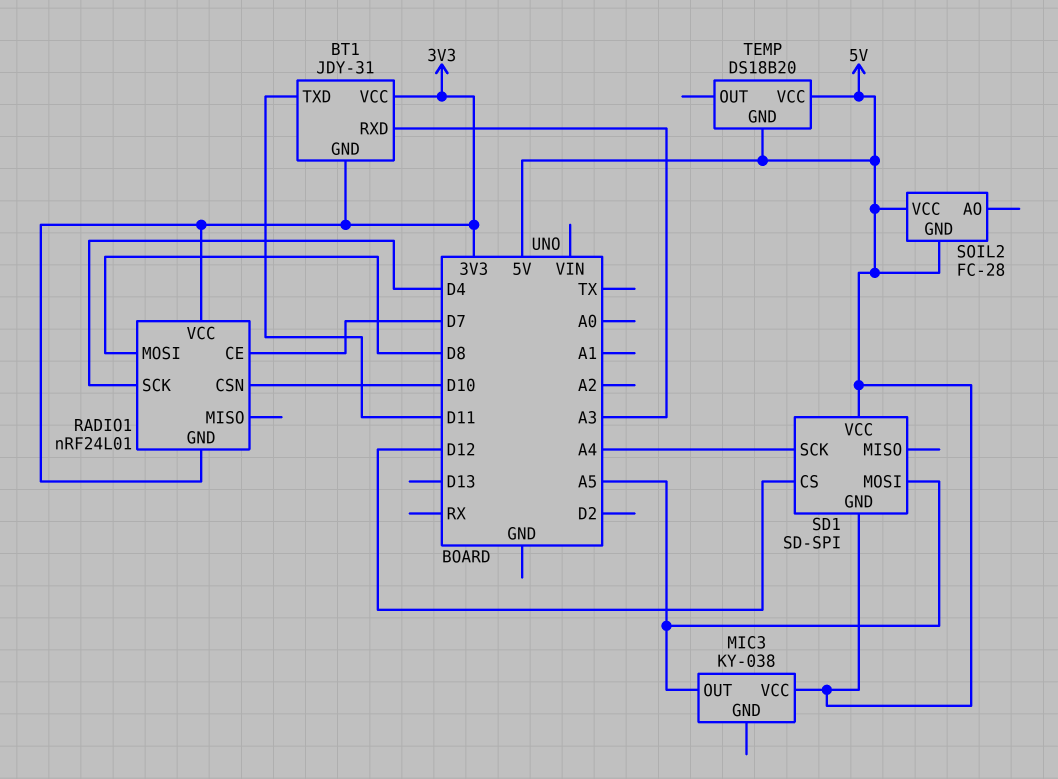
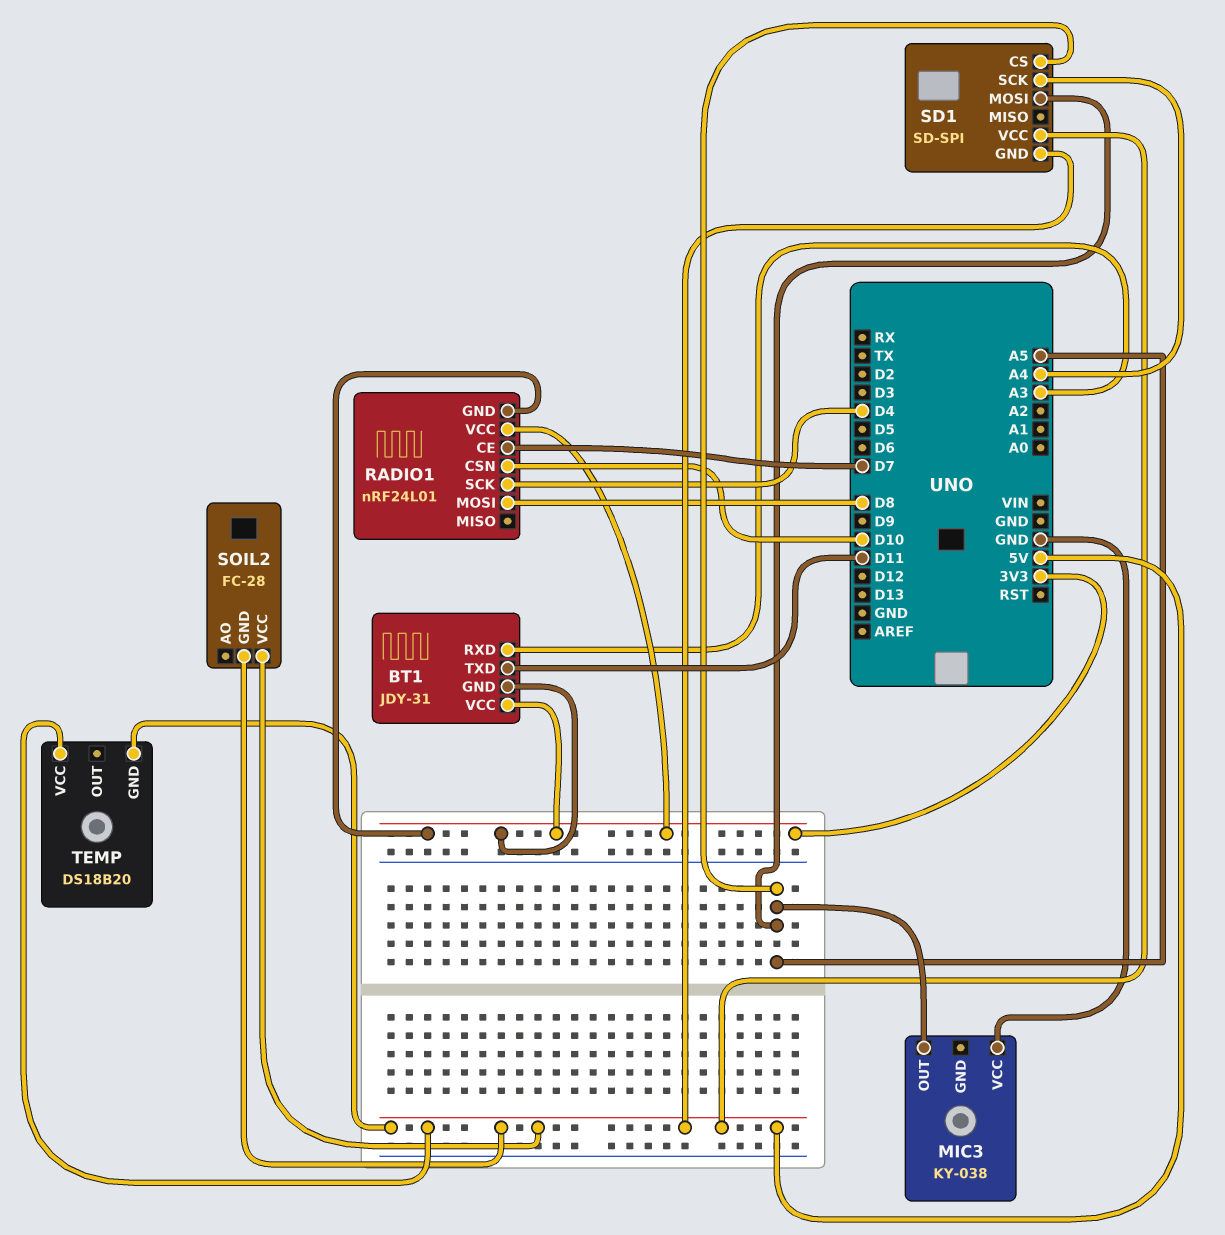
MIC3 pin VCC: 5V -> GND
SD1 pin CS: D12 -> A5

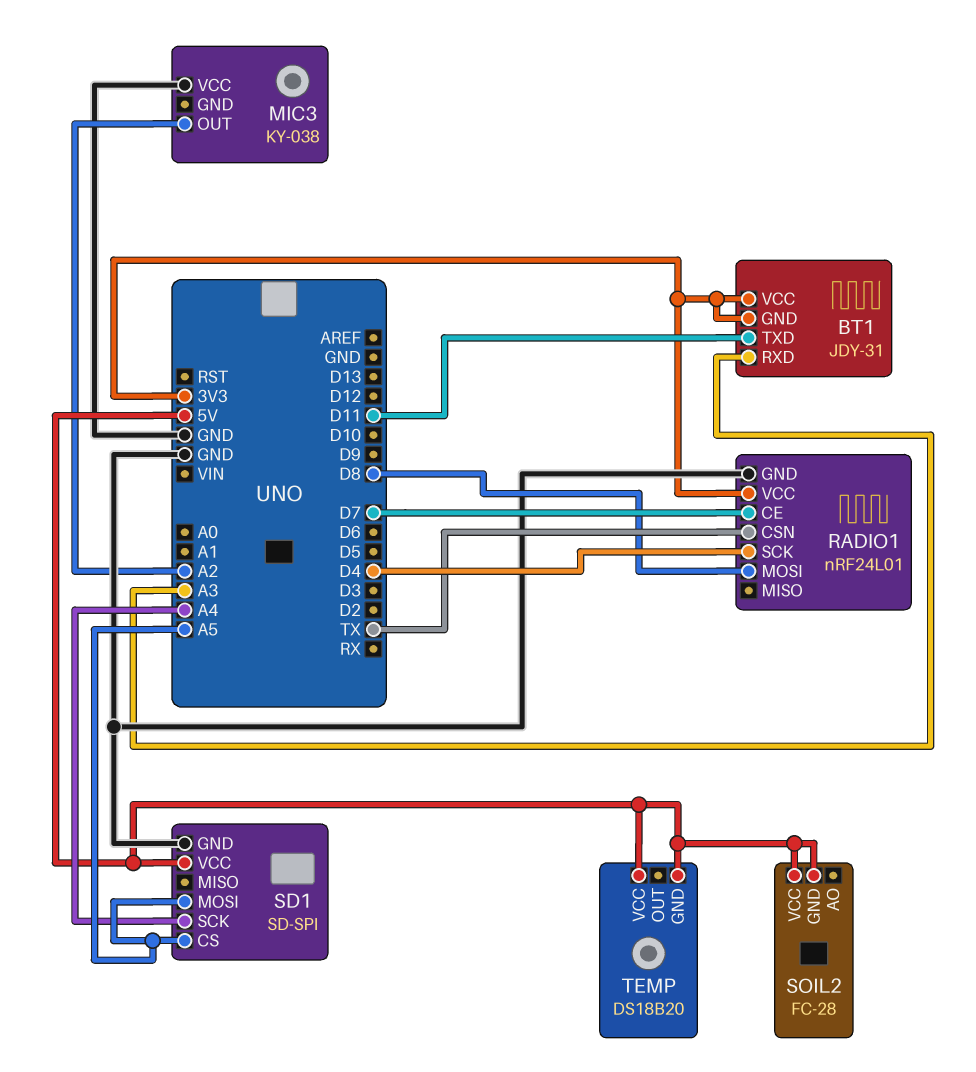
MIC3 pin OUT: A5 -> A2
RADIO1 pin CSN: D10 -> TX
RADIO1 pin GND: 3V3 -> GND
SD1 pin GND: 5V -> GND

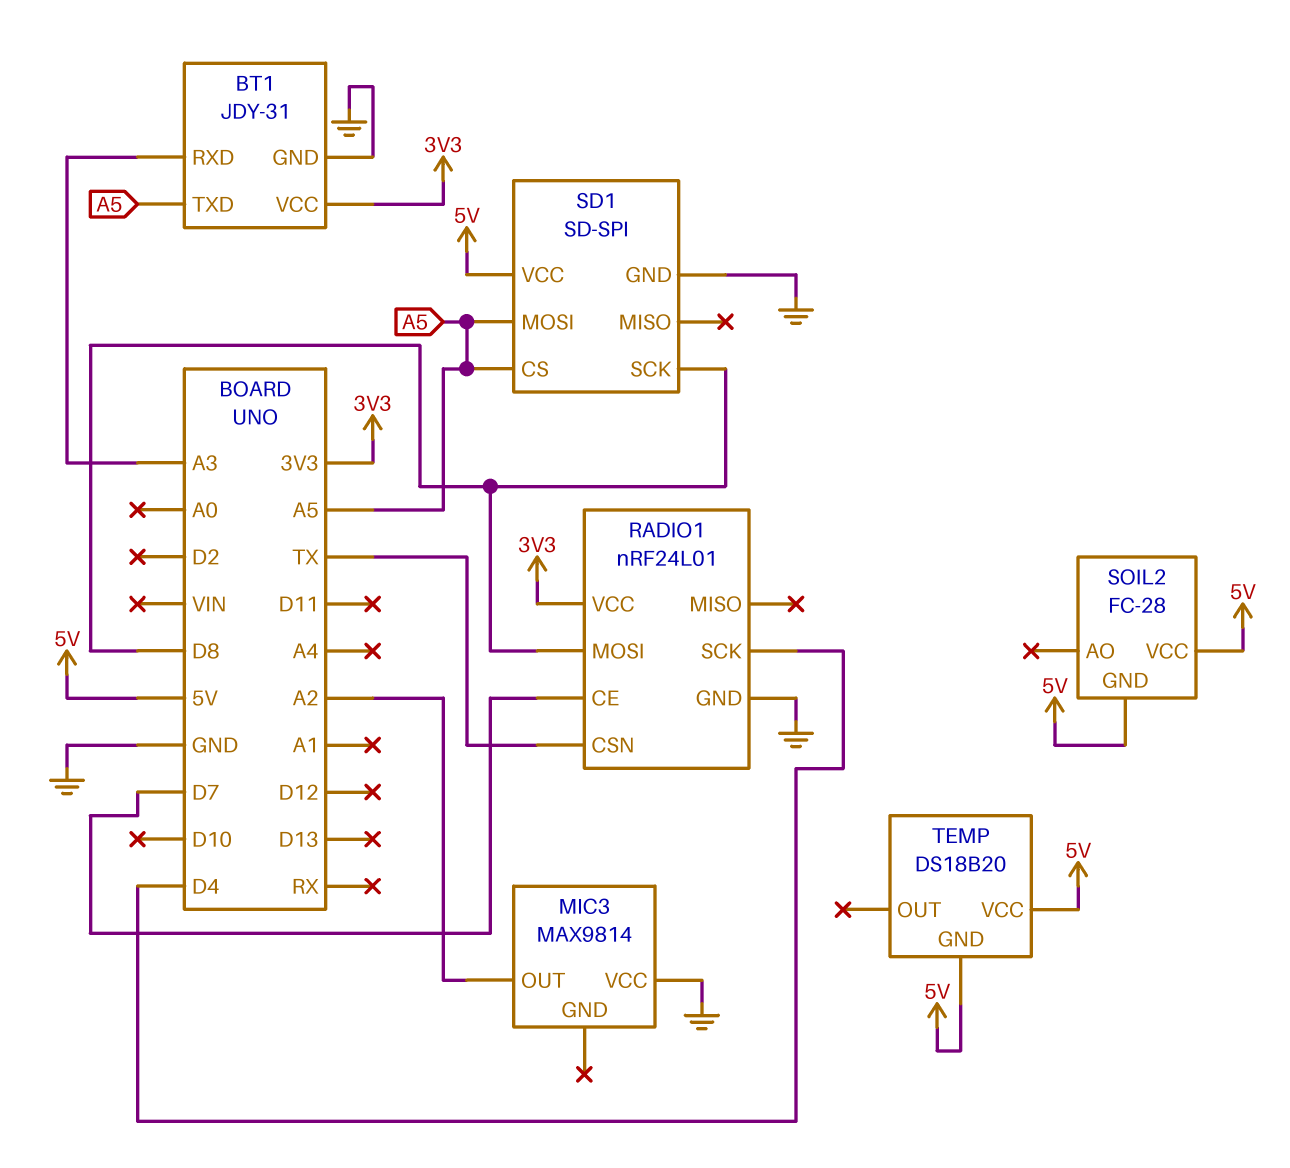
BT1 pin GND: 3V3 -> GND
BT1 pin TXD: D11 -> A5
MIC3: KY-038 -> MAX9814
SD1 pin SCK: A4 -> D8

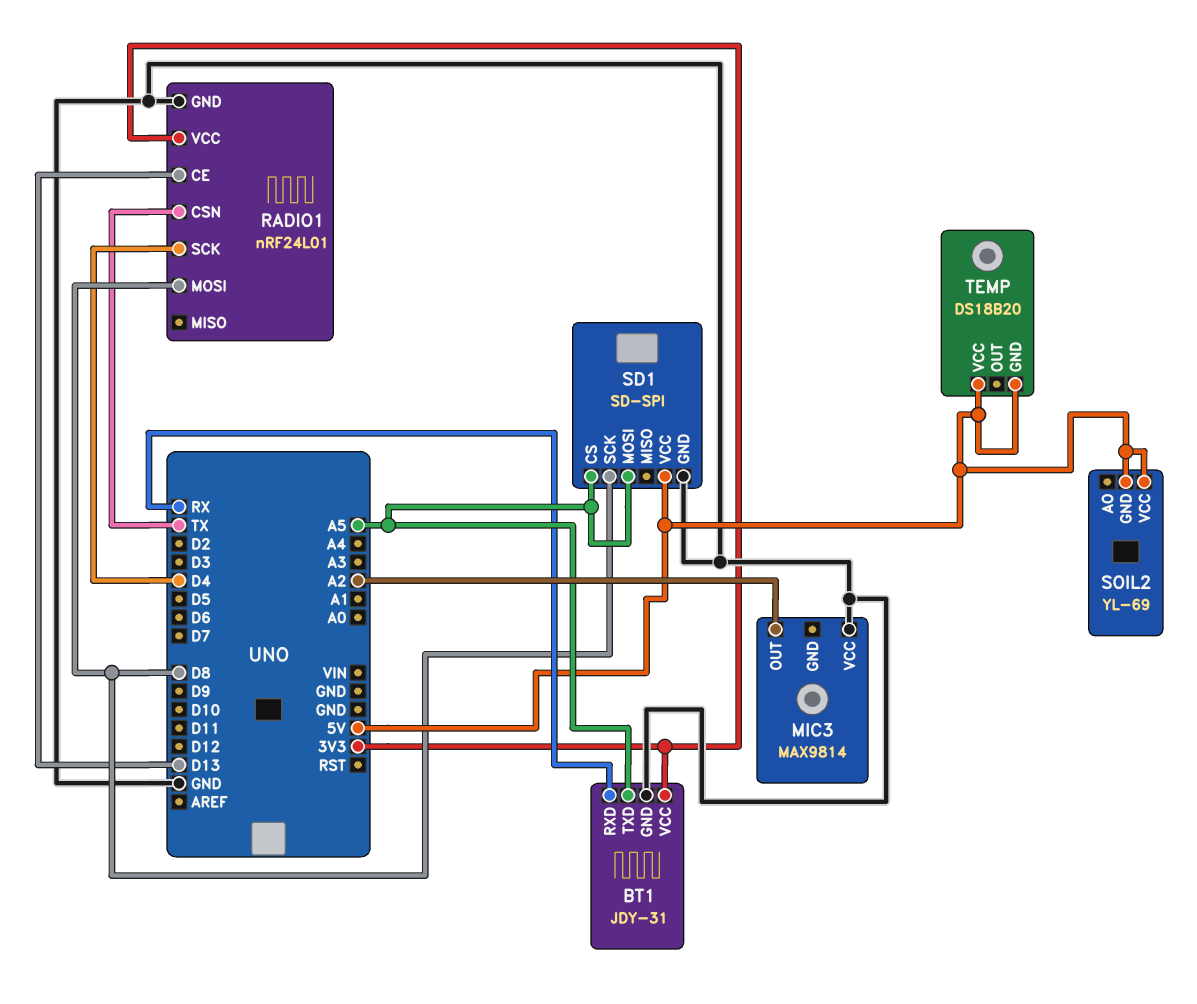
BT1 pin RXD: A3 -> RX
RADIO1 pin CE: D7 -> D13
SOIL2: FC-28 -> YL-69

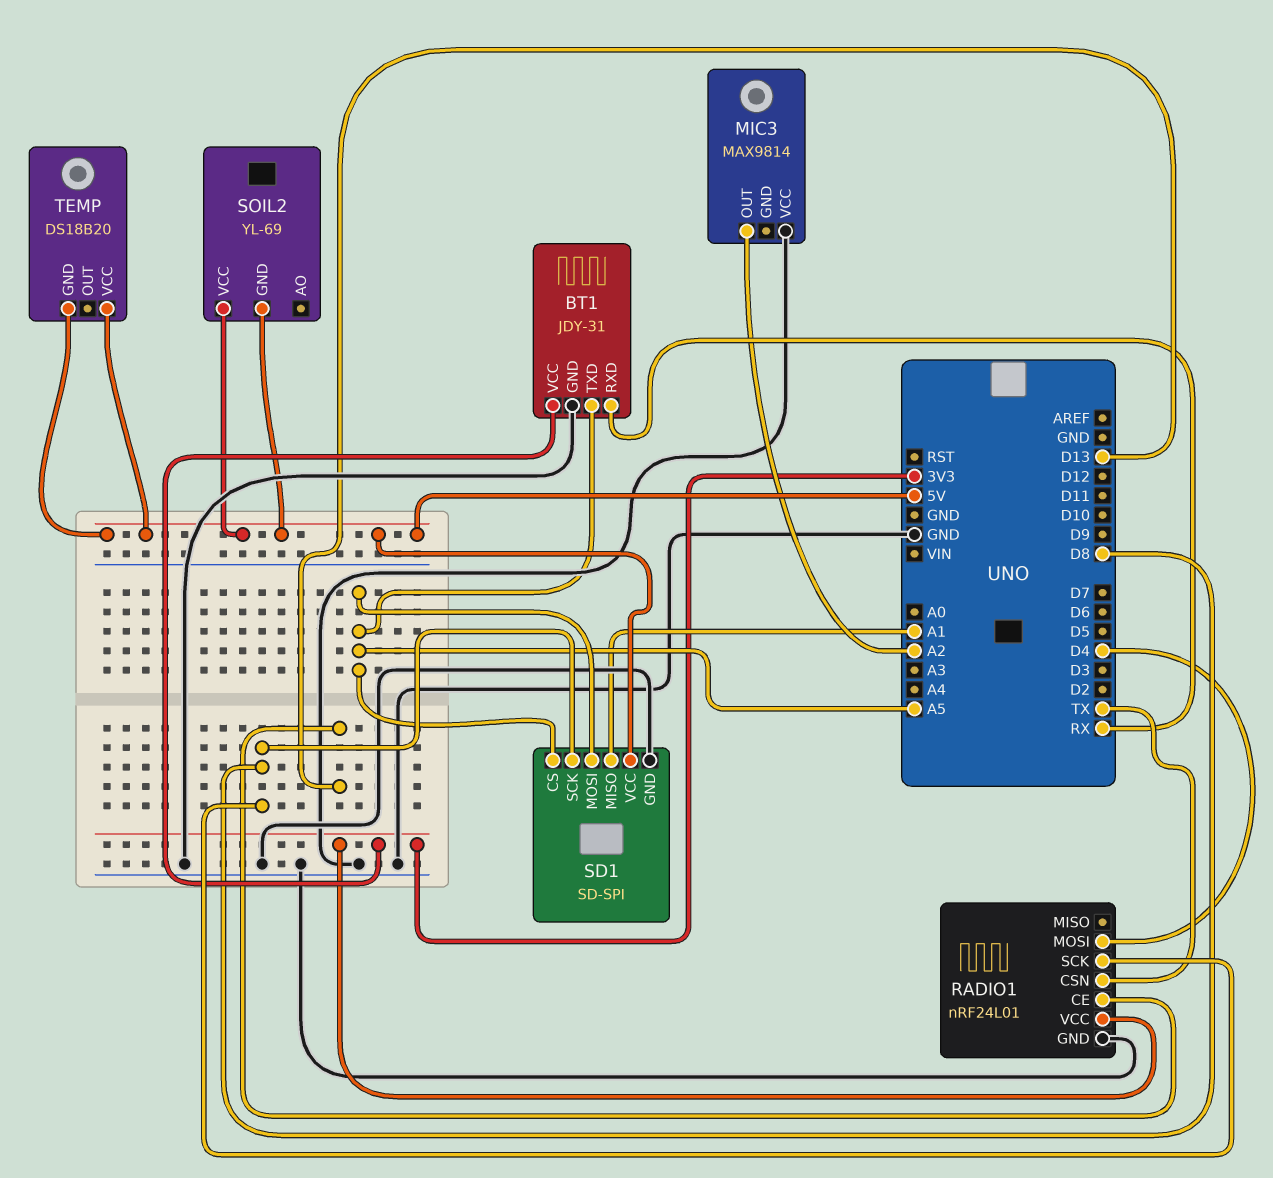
RADIO1 pin MOSI: D8 -> D4
RADIO1 pin SCK: D4 -> D8
SD1 pin MISO: none -> A1

